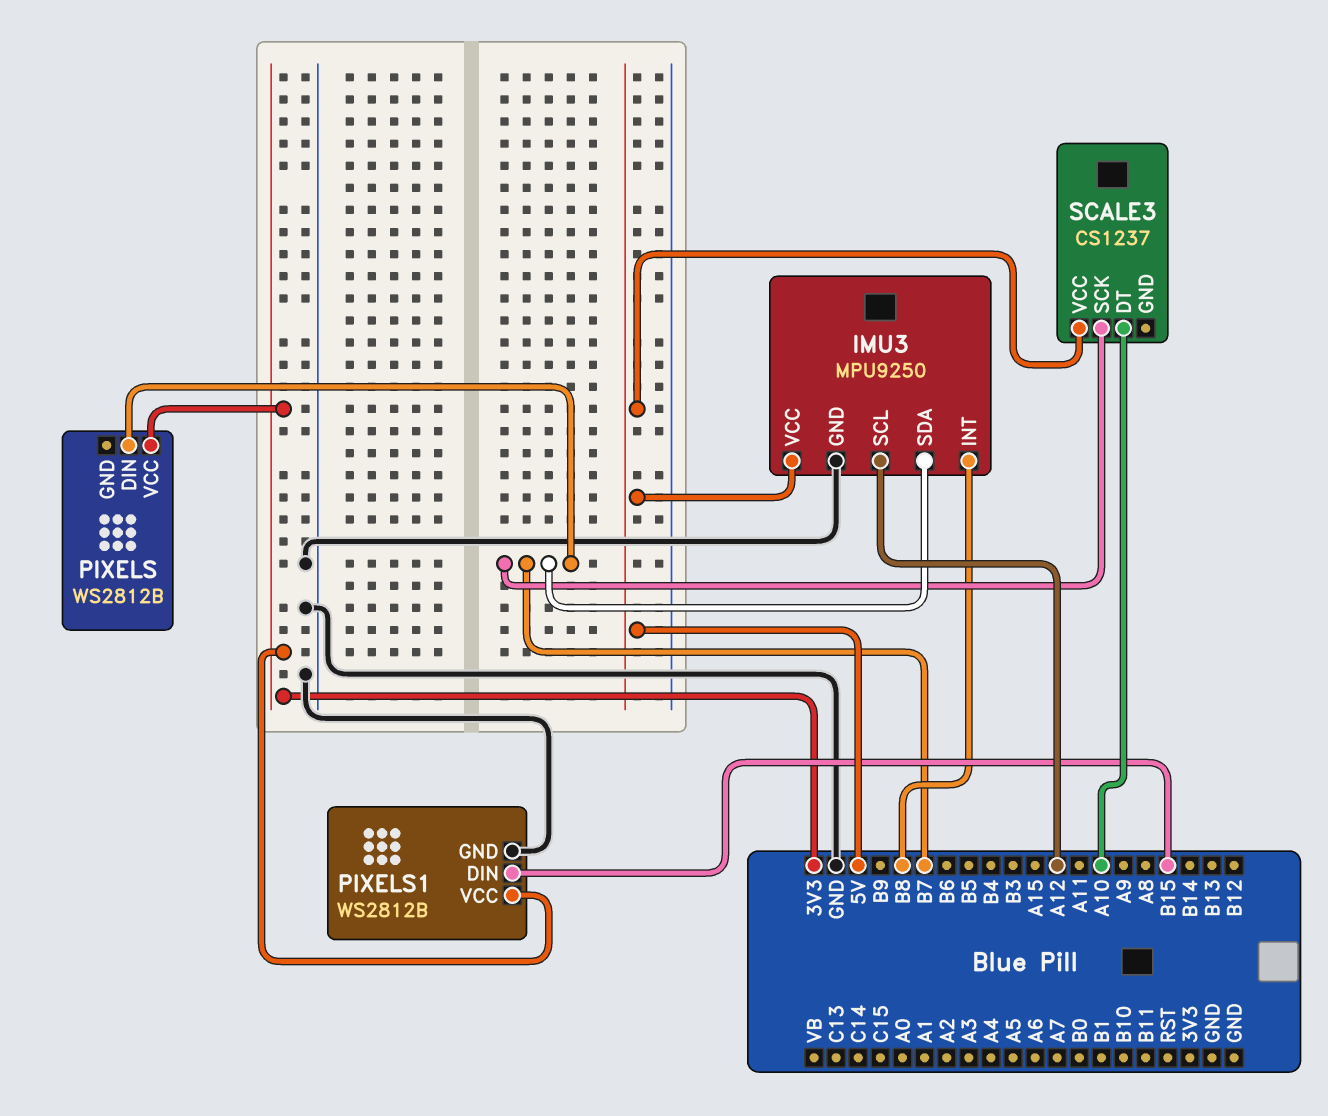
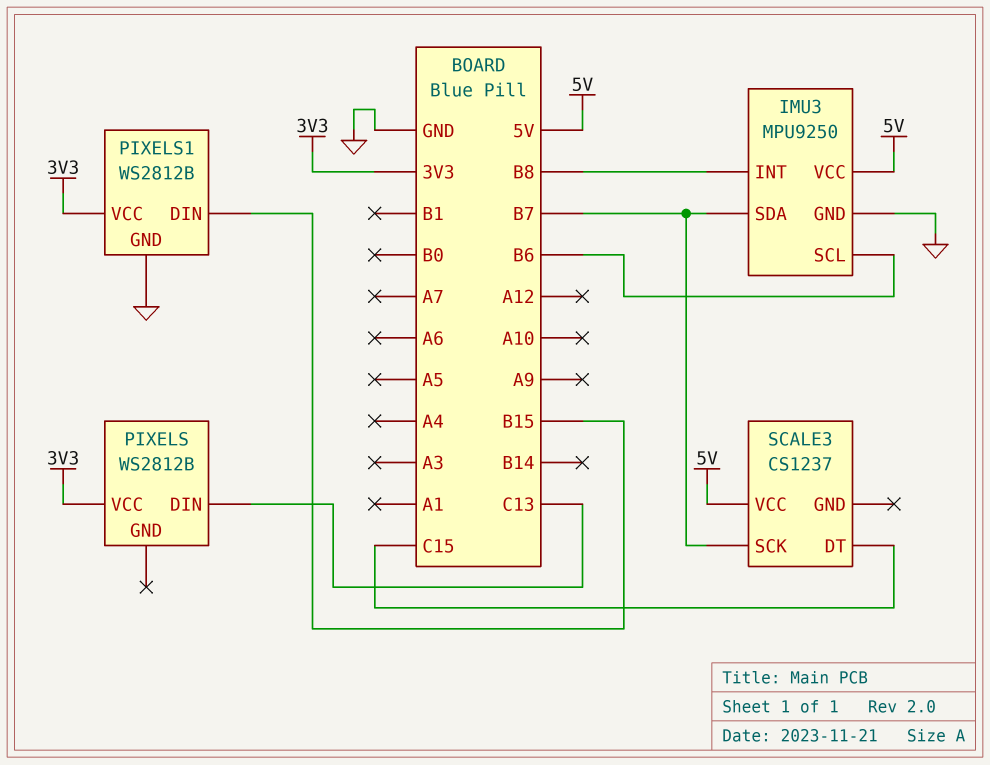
IMU3 pin SCL: A12 -> B6
PIXELS pin DIN: B7 -> C13
SCALE3 pin DT: A10 -> C15

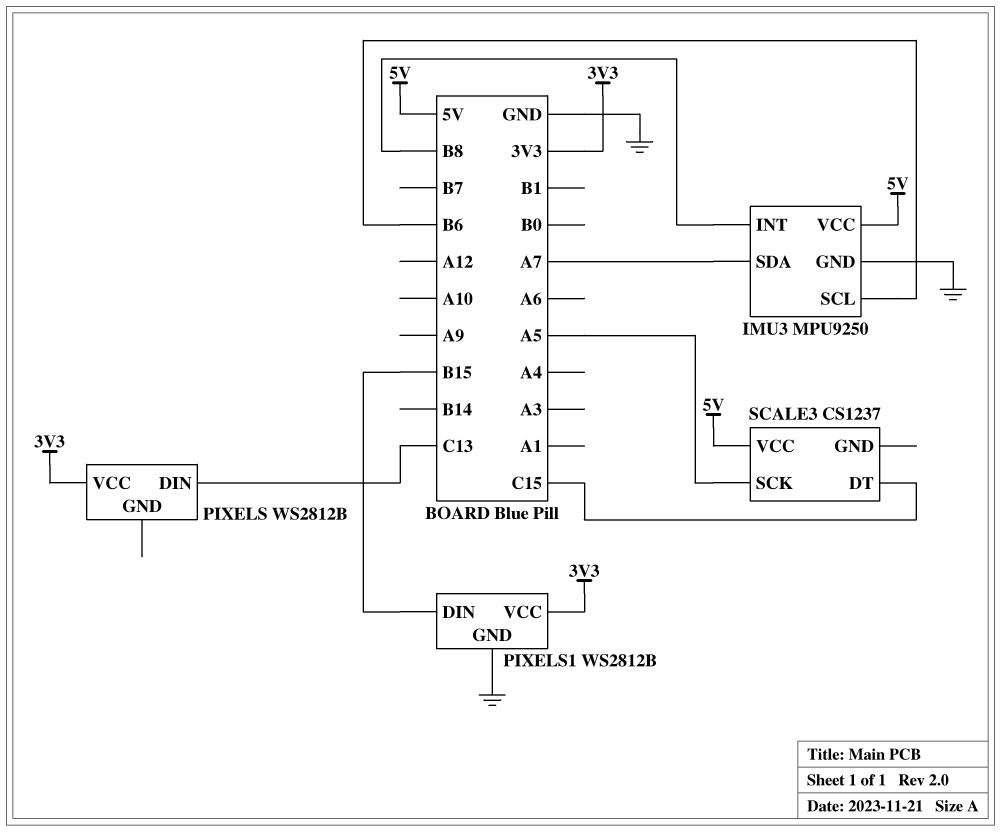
IMU3 pin SDA: B7 -> A7
SCALE3 pin SCK: B7 -> A5

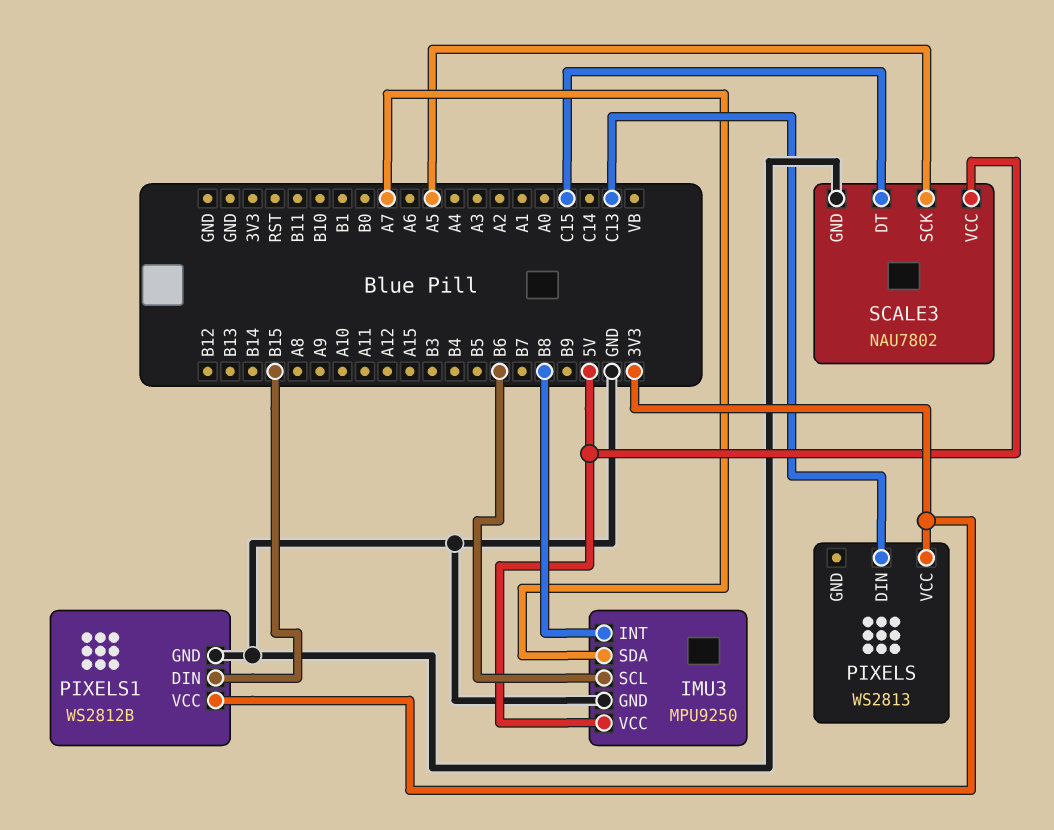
PIXELS: WS2812B -> WS2813
SCALE3: CS1237 -> NAU7802
SCALE3 pin GND: none -> GND

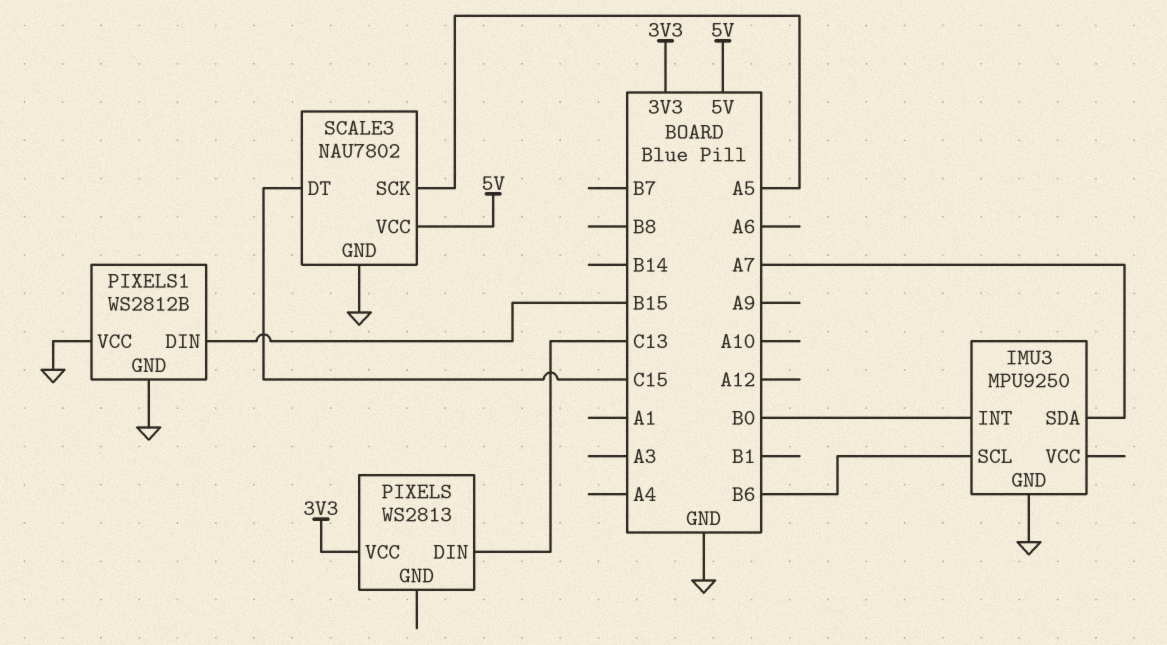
IMU3 pin INT: B8 -> B0
IMU3 pin VCC: 5V -> none
PIXELS1 pin VCC: 3V3 -> GND

